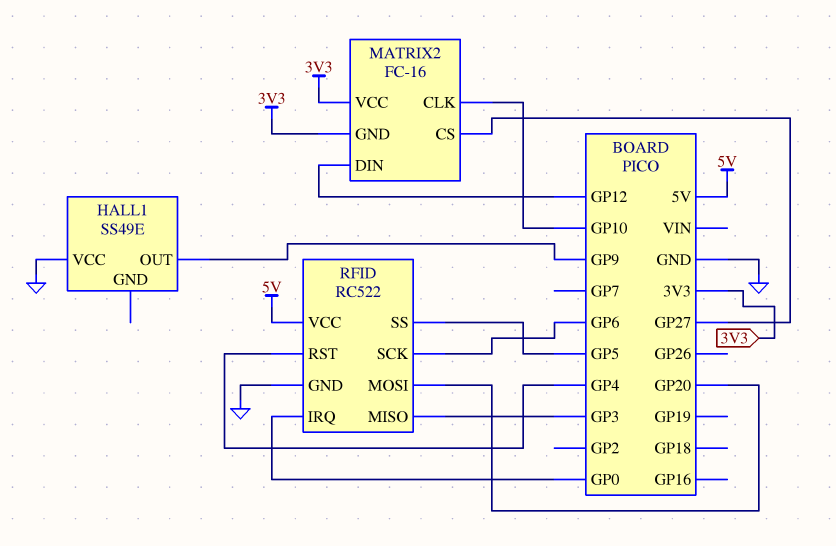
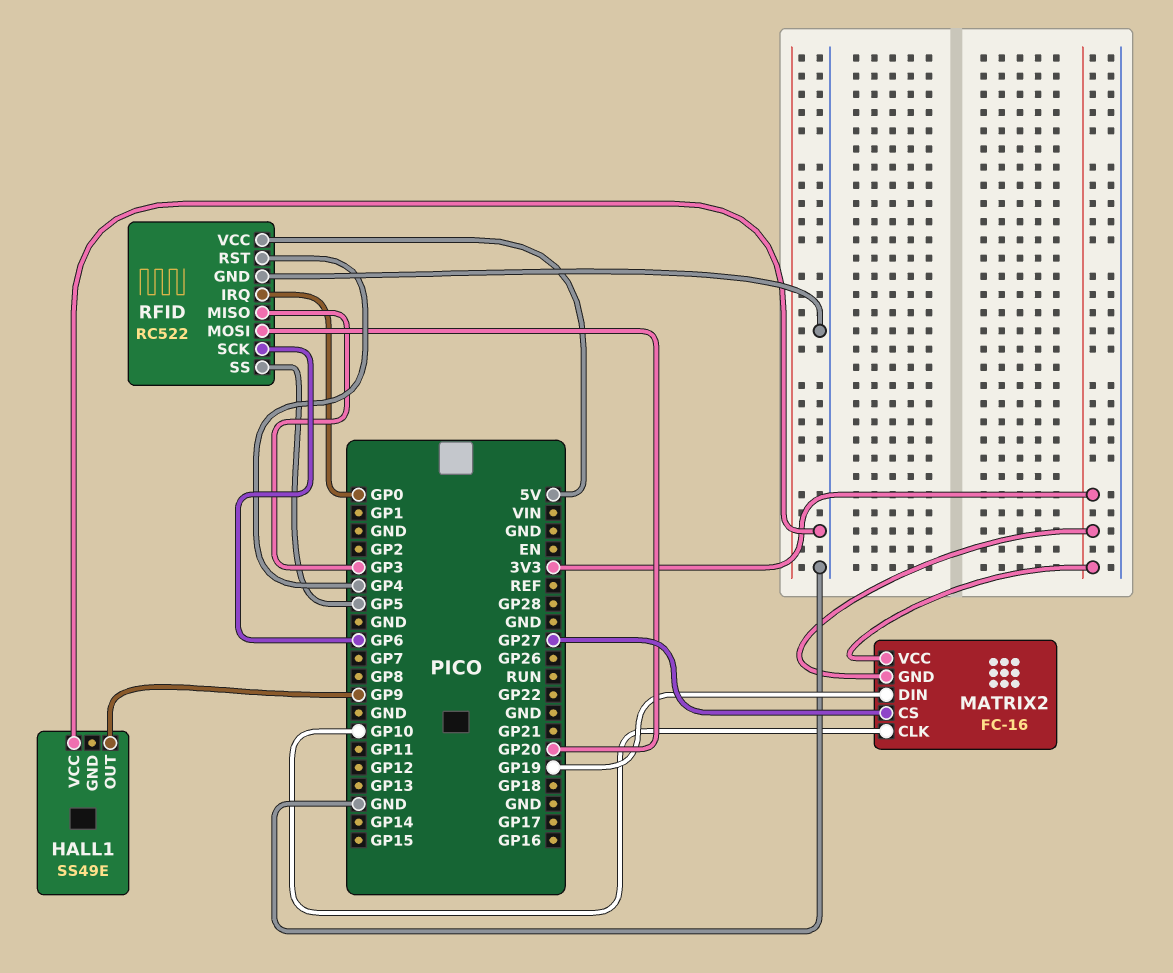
MATRIX2 pin DIN: GP12 -> GP19

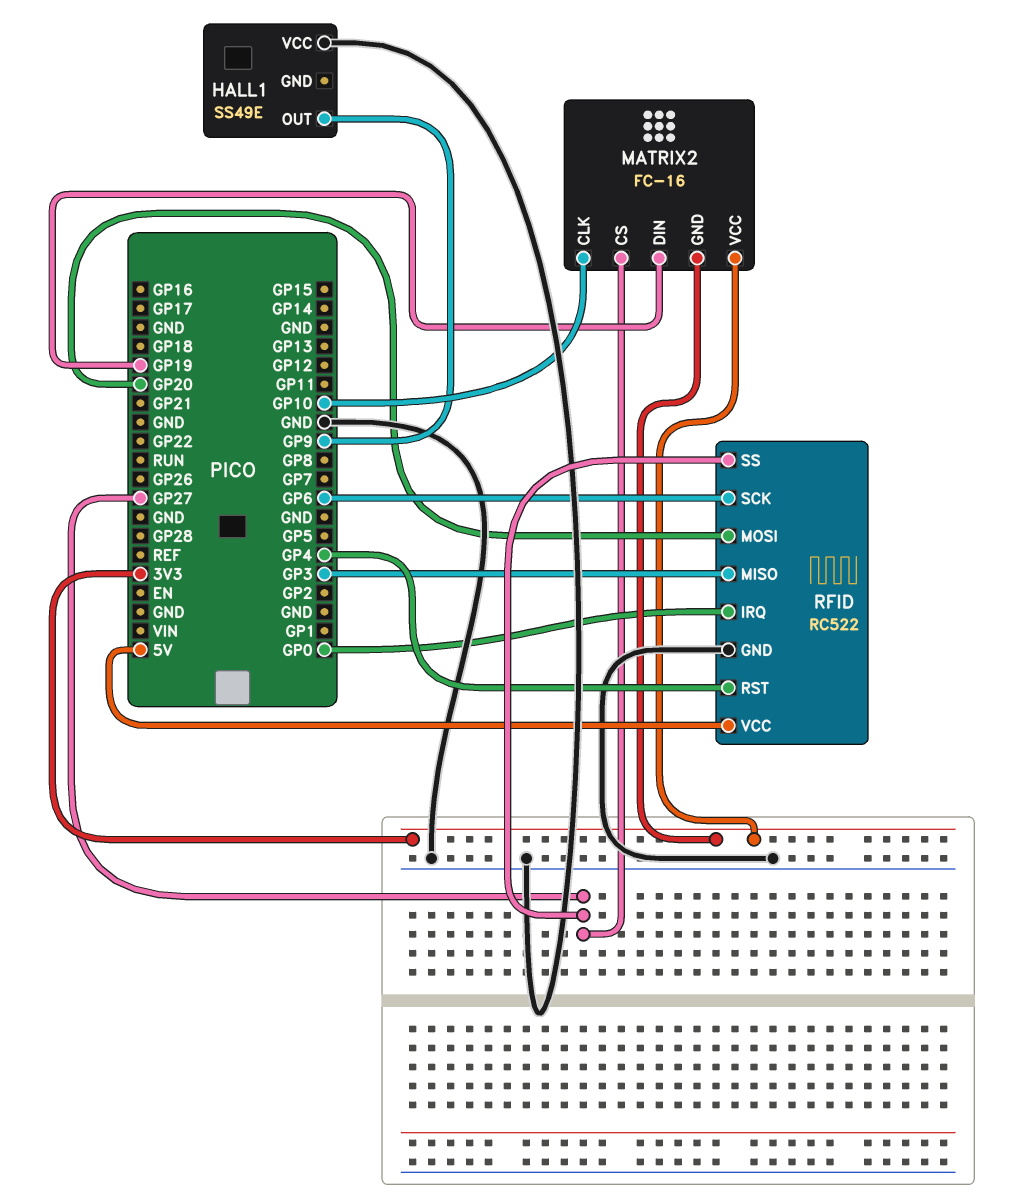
RFID pin SS: GP5 -> GP27

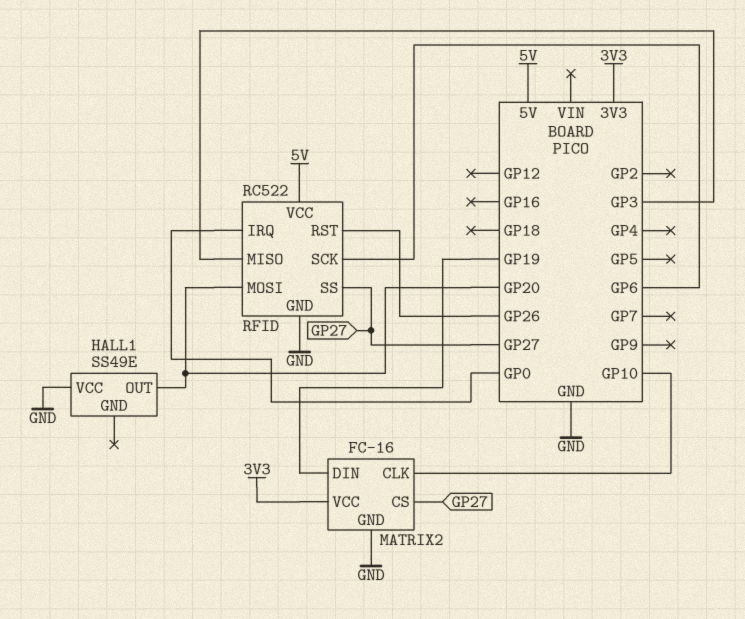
HALL1 pin OUT: GP9 -> GP20
MATRIX2 pin GND: 3V3 -> GND
RFID pin RST: GP4 -> GP26

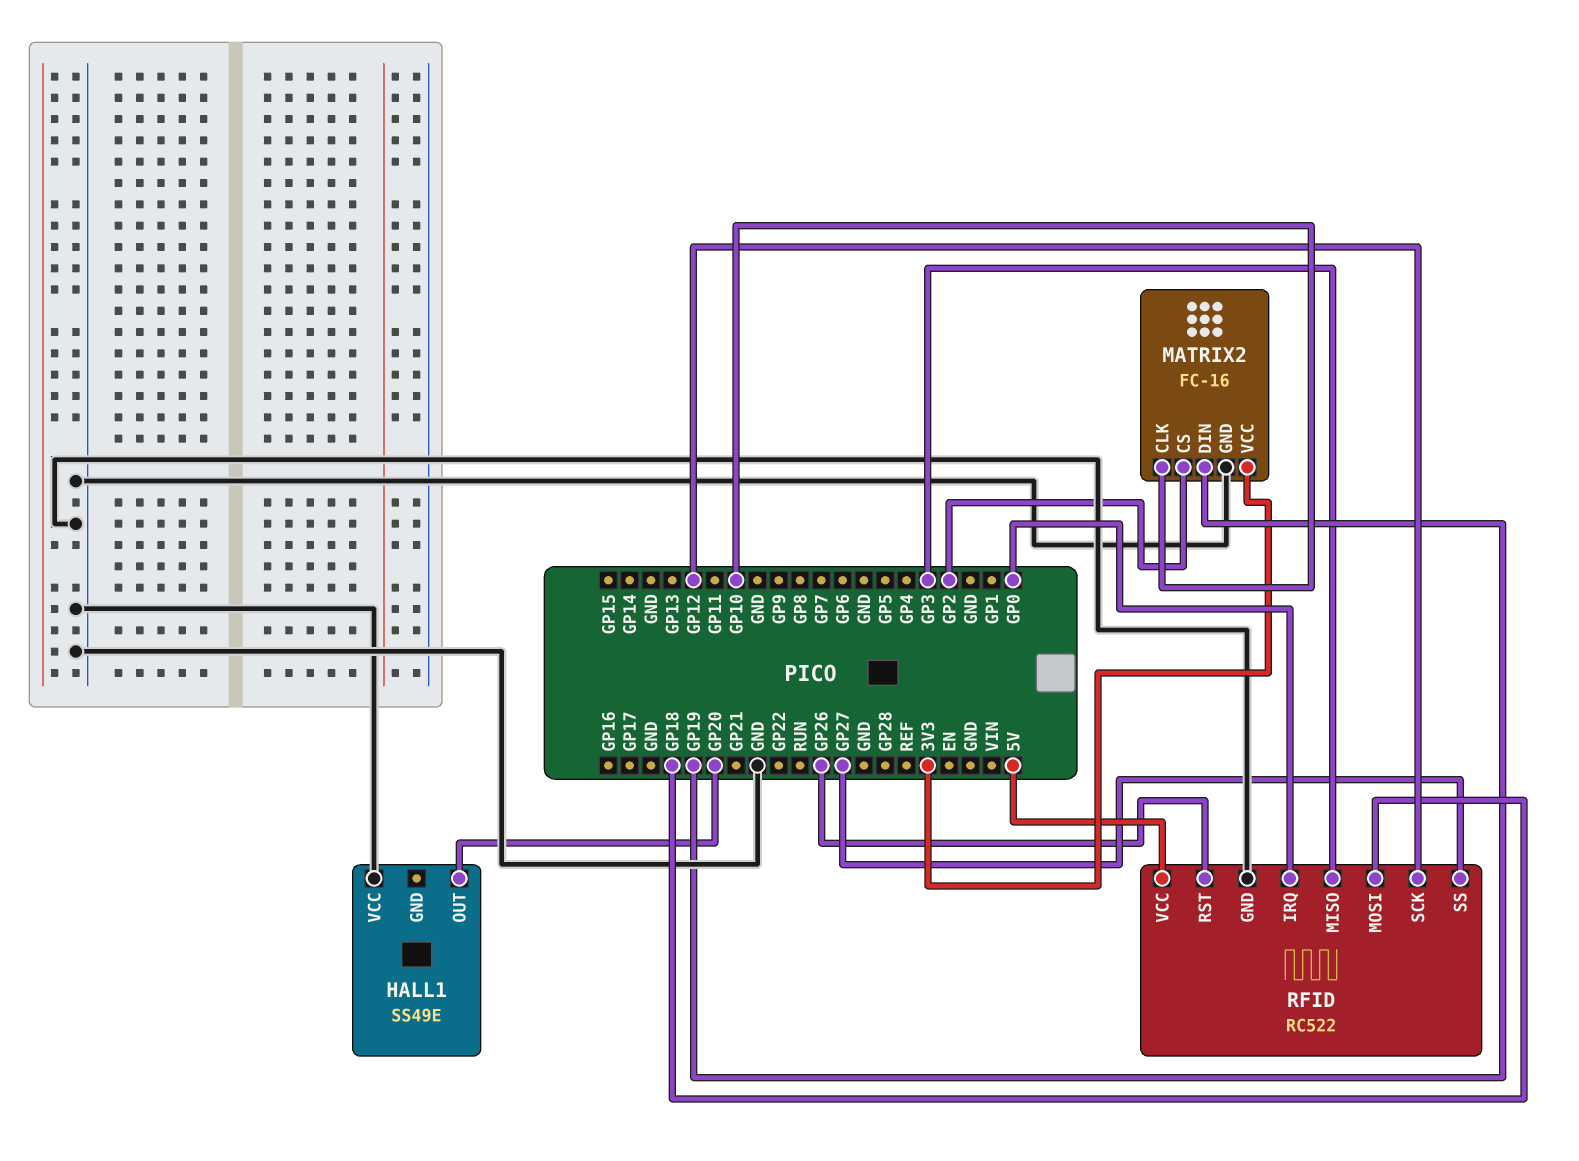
MATRIX2 pin CS: GP27 -> GP2
RFID pin MOSI: GP20 -> GP18
RFID pin SCK: GP6 -> GP12

